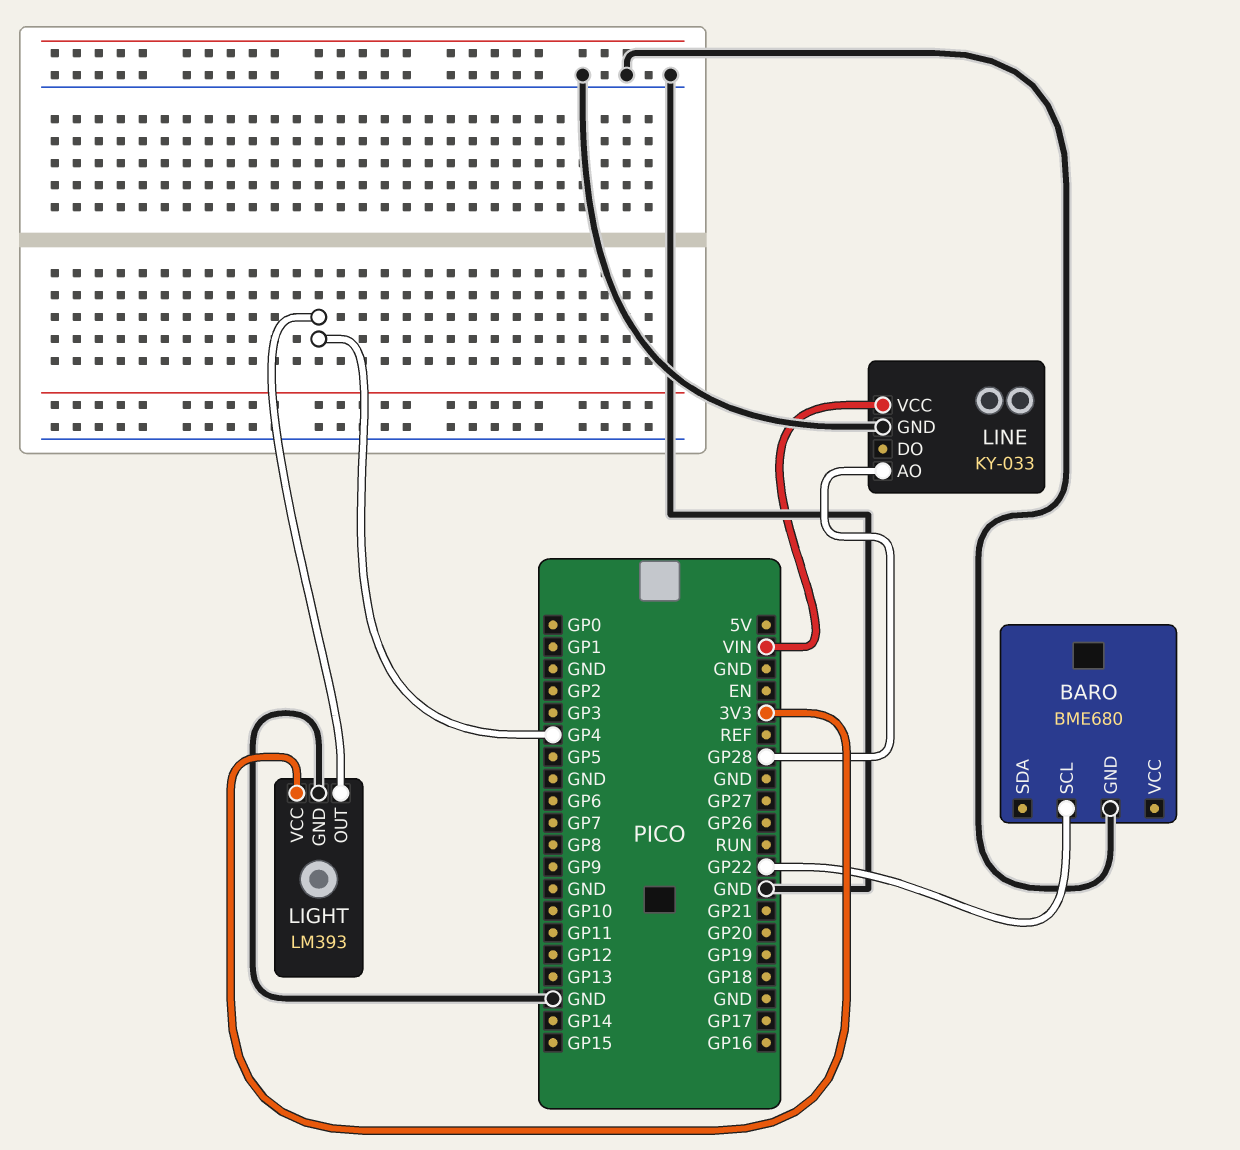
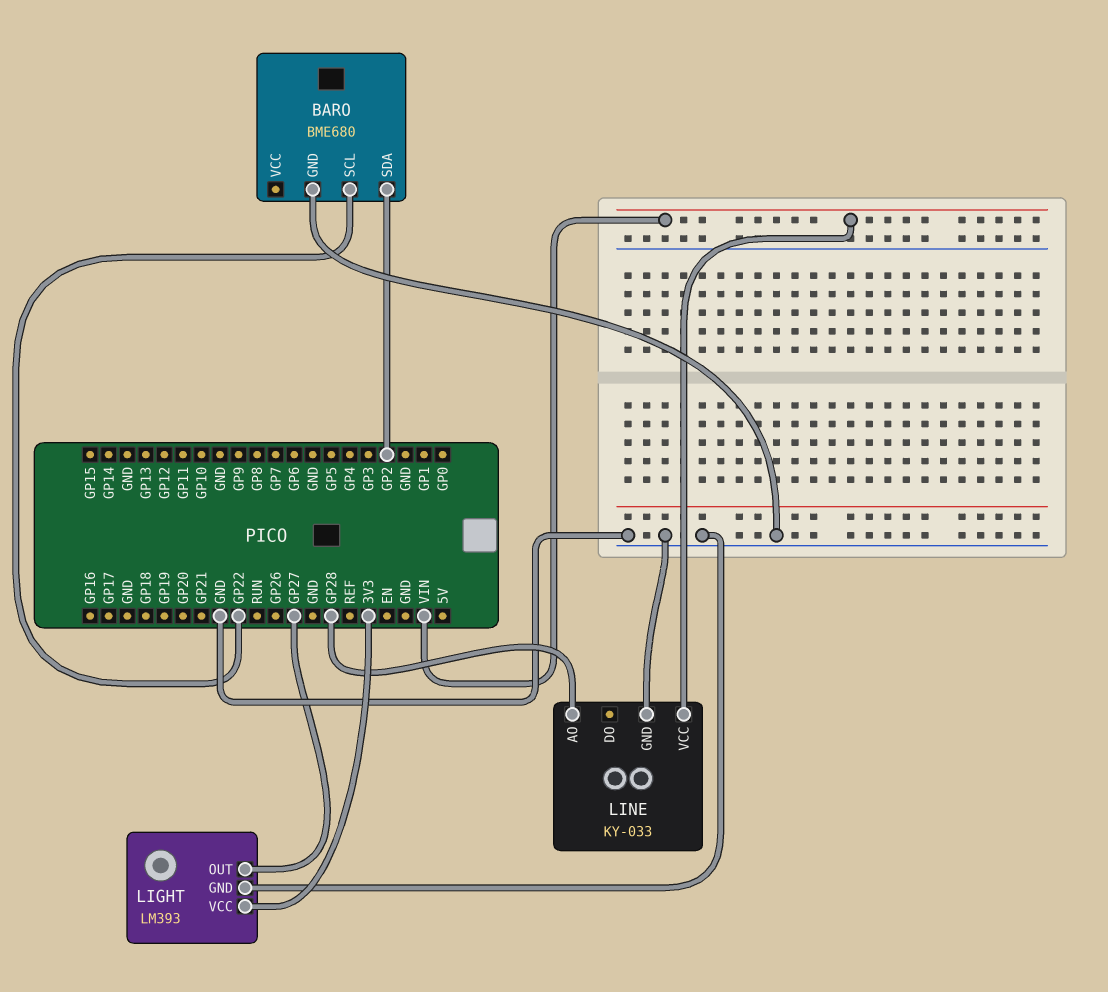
BARO pin SDA: none -> GP2
LIGHT pin OUT: GP4 -> GP27

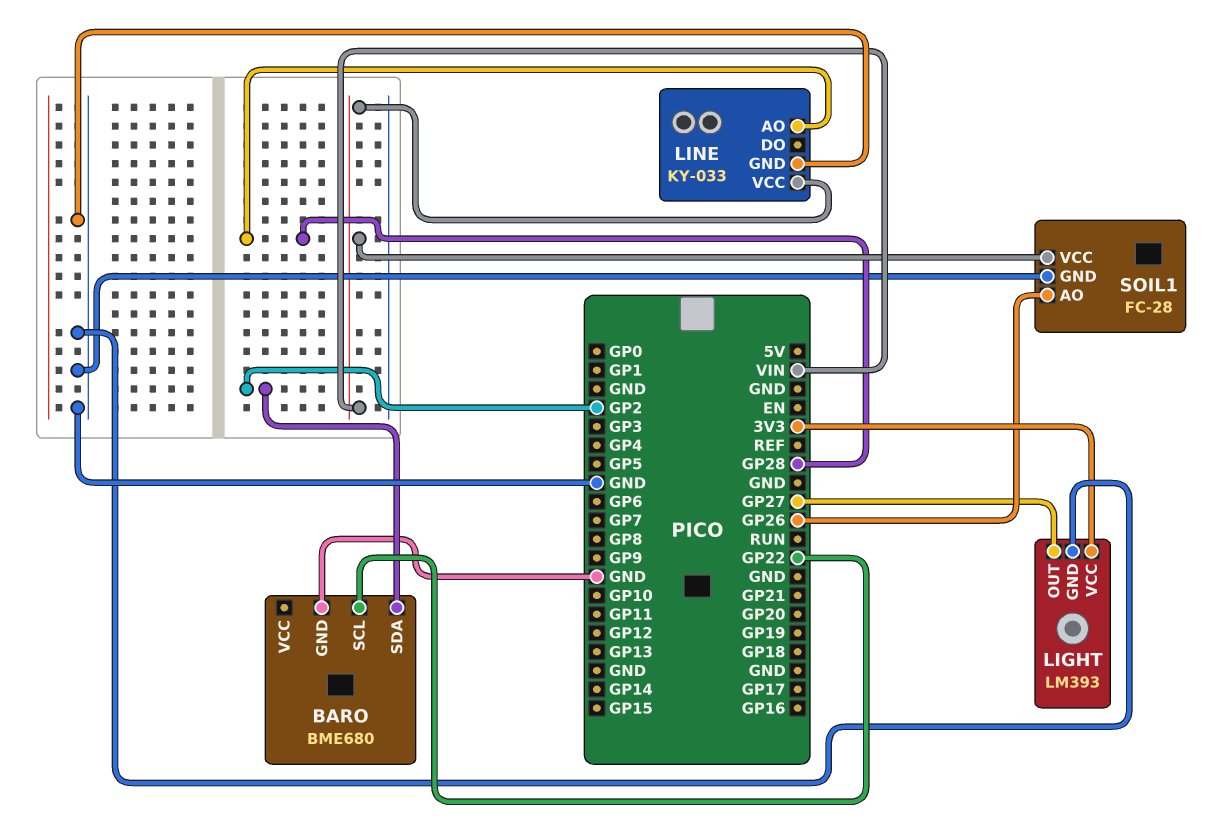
SOIL1: none -> FC-28
SOIL1 pin AO: none -> GP26
SOIL1 pin GND: none -> GND
SOIL1 pin VCC: none -> VIN

